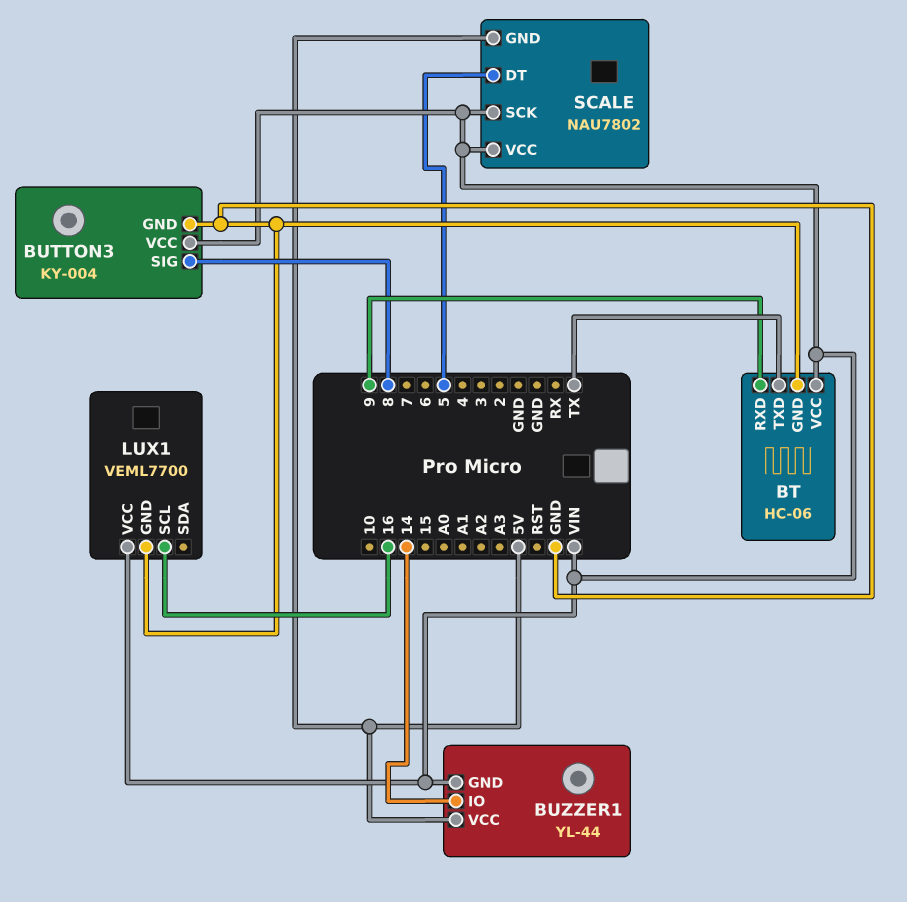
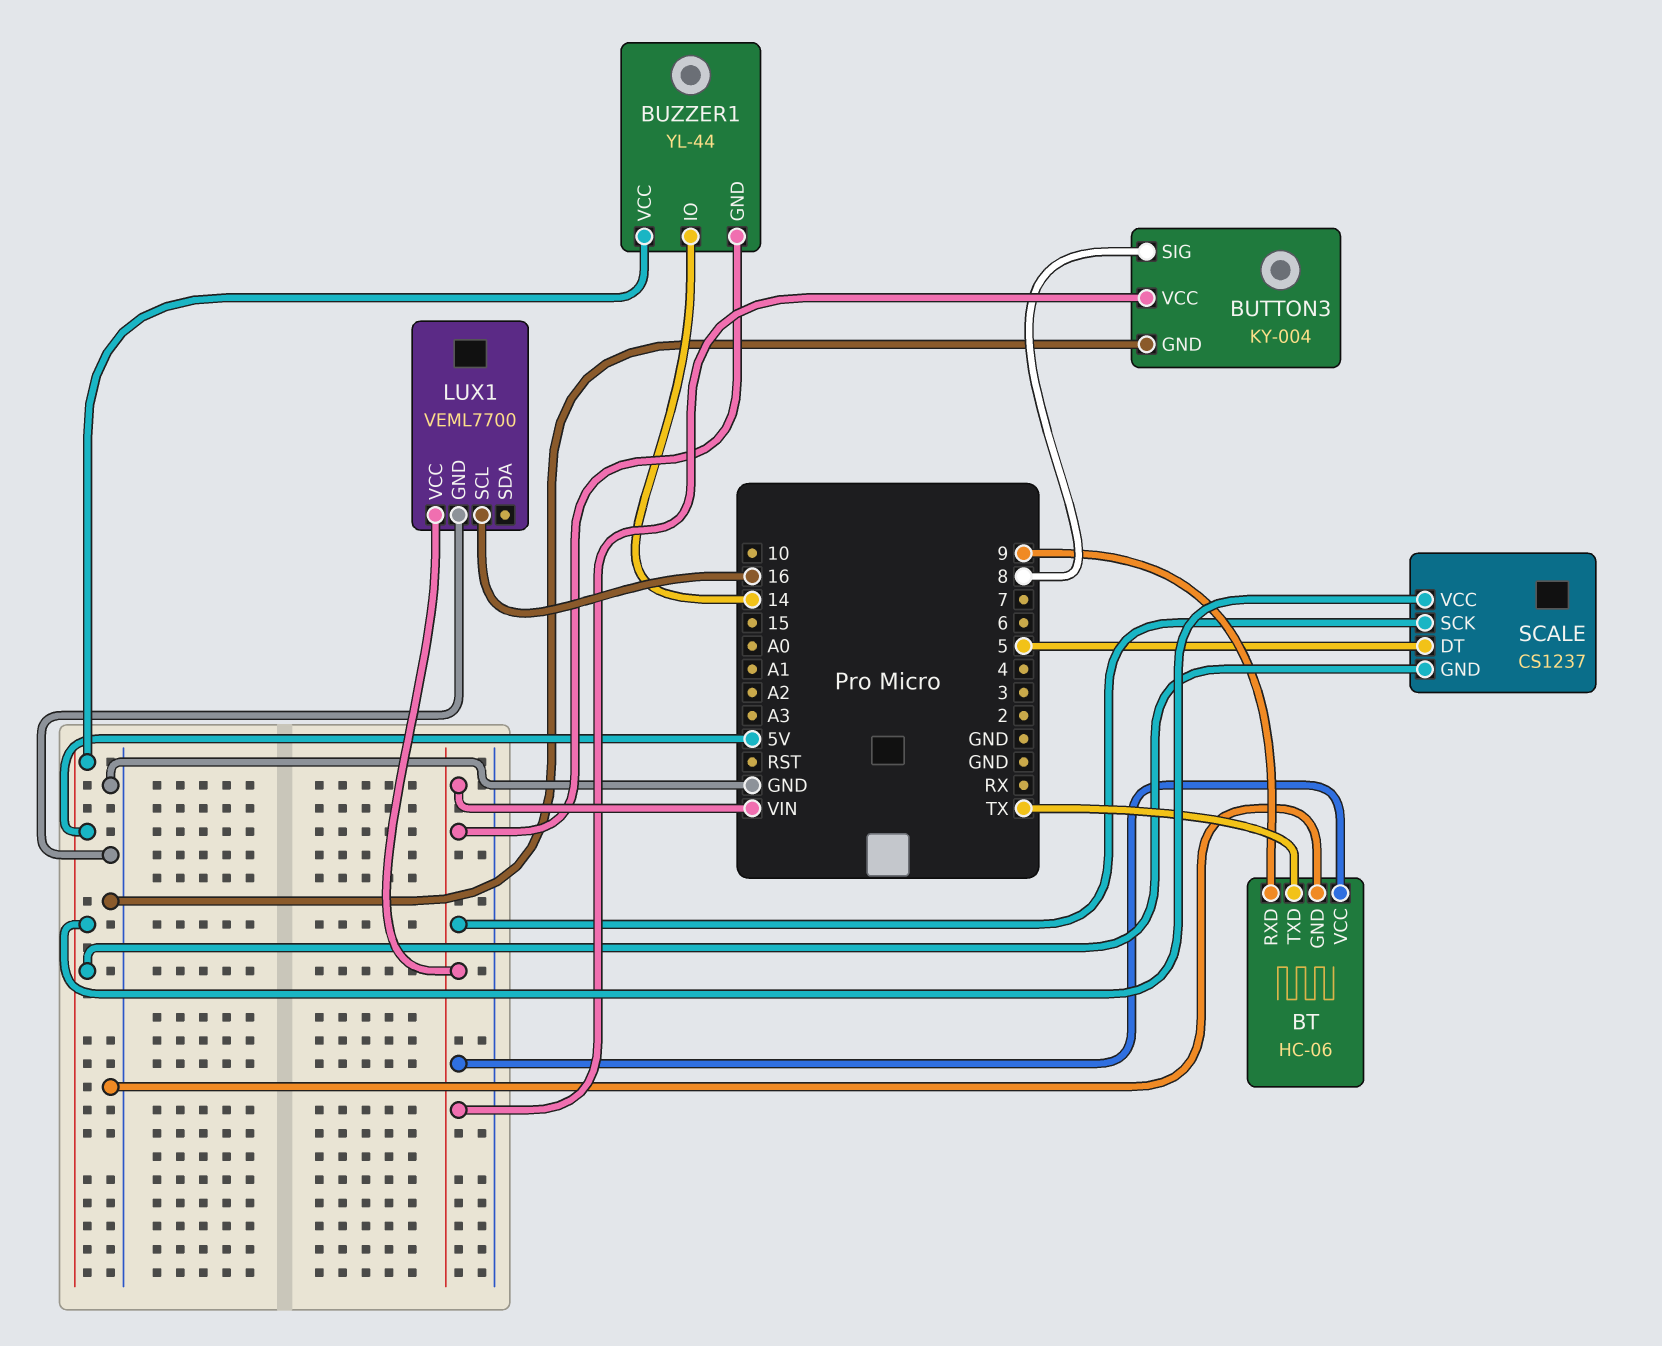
SCALE: NAU7802 -> CS1237
SCALE pin VCC: VIN -> 5V

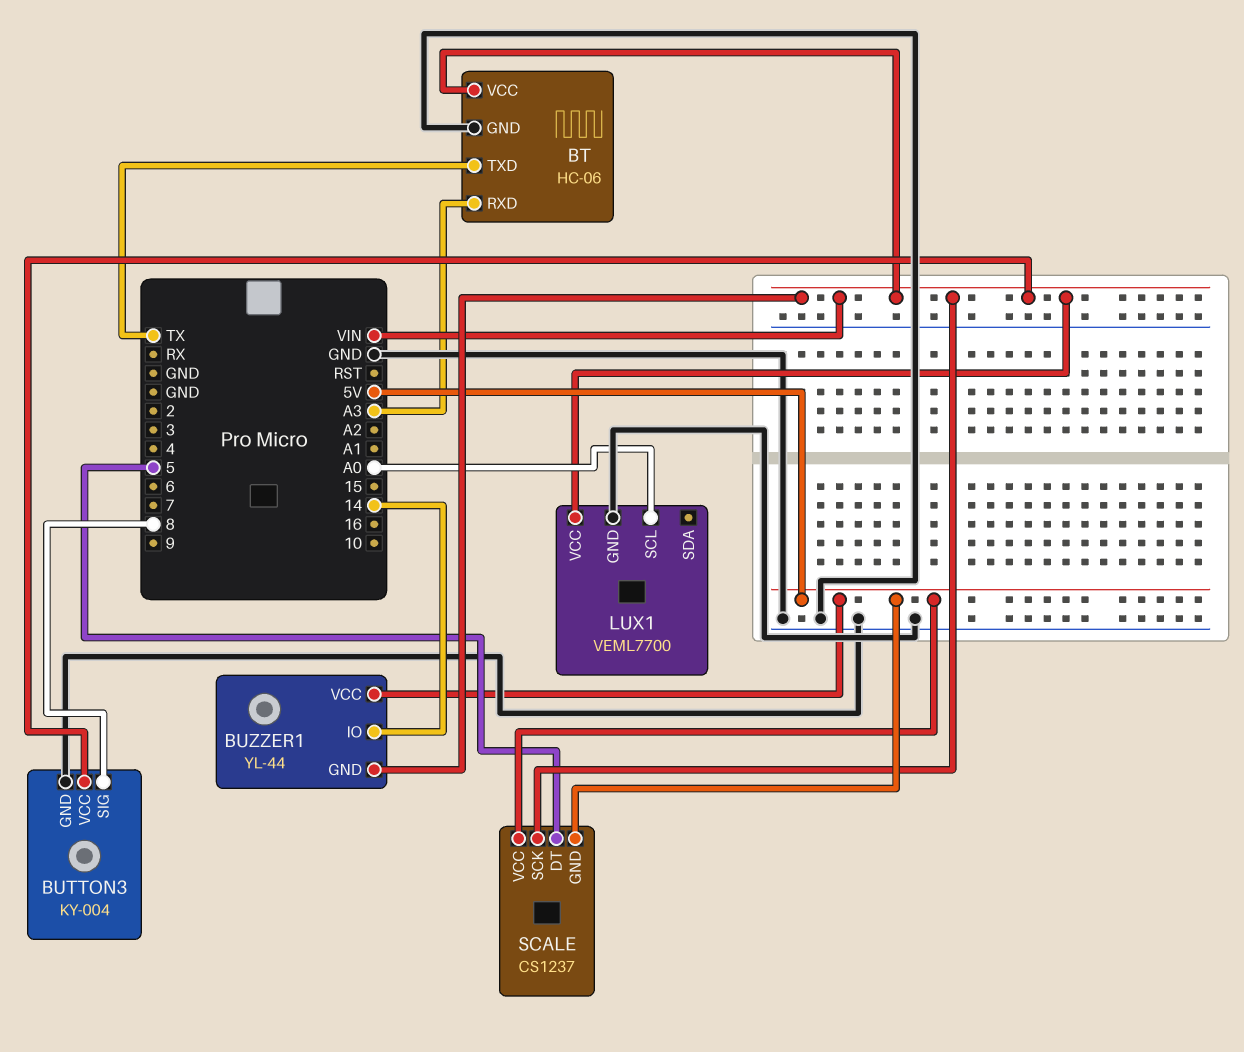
BT pin RXD: 9 -> A3
LUX1 pin SCL: 16 -> A0

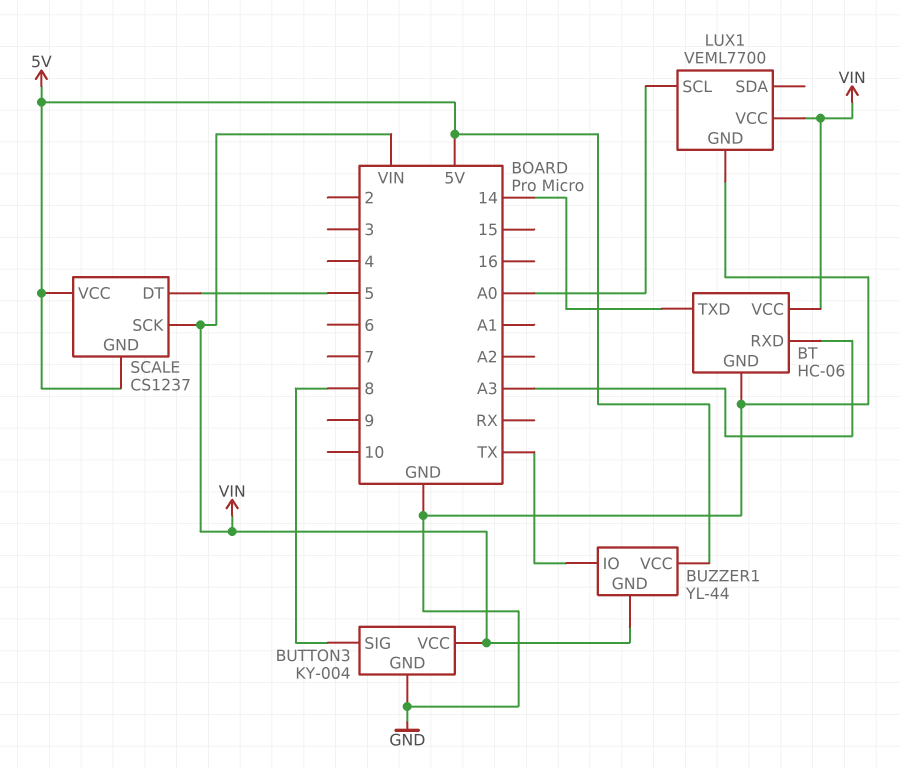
BT pin TXD: TX -> 14
BUZZER1 pin IO: 14 -> TX

